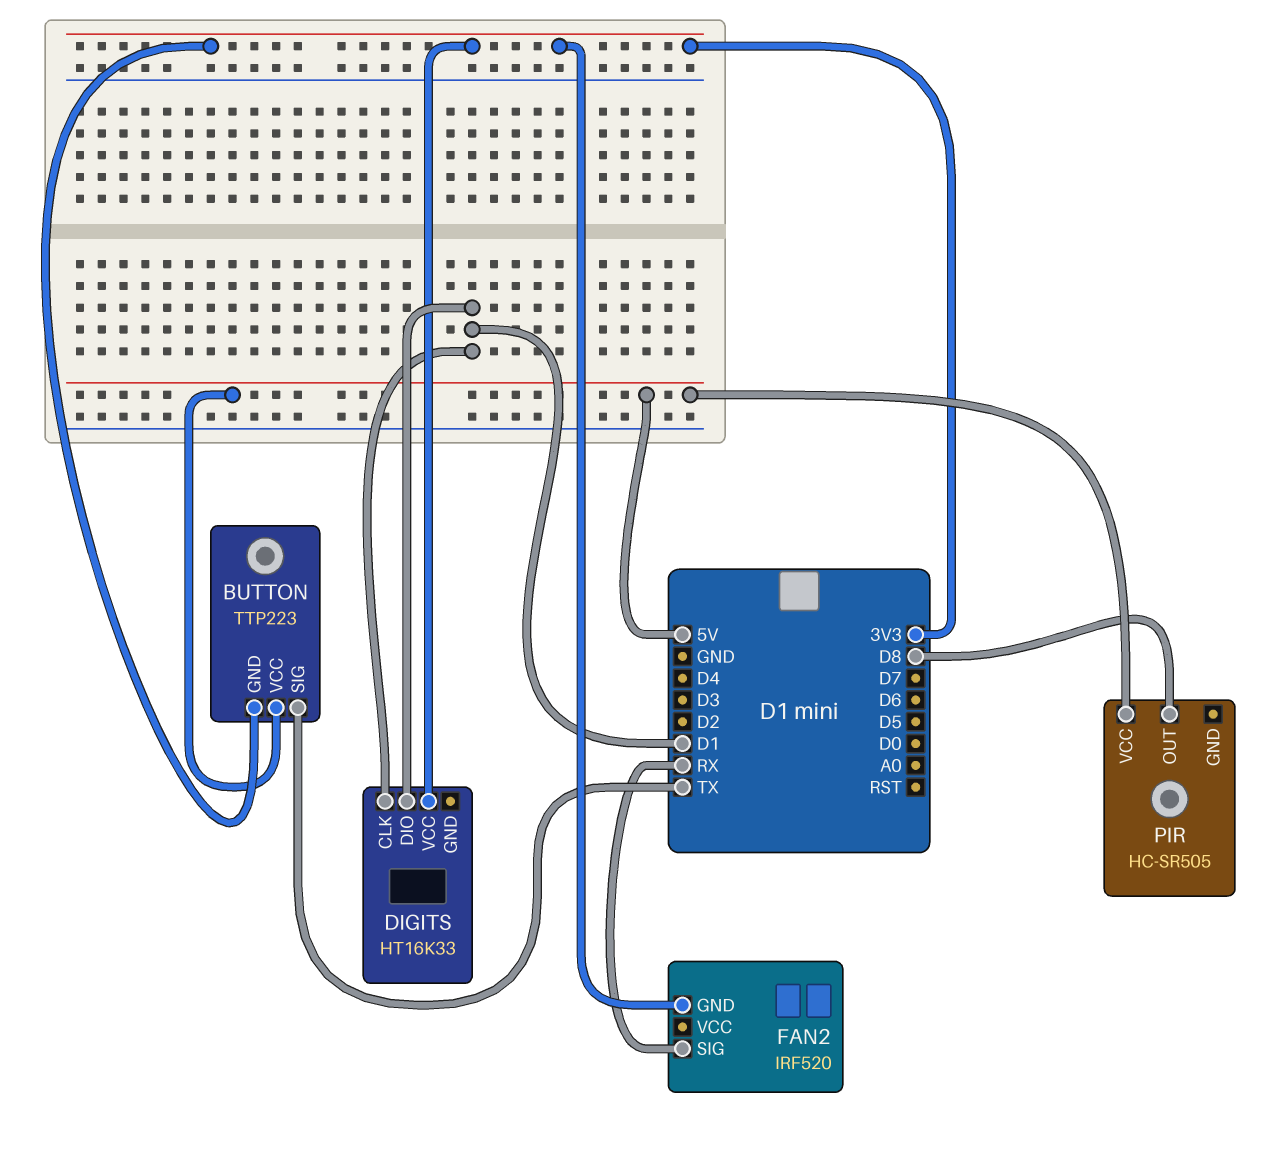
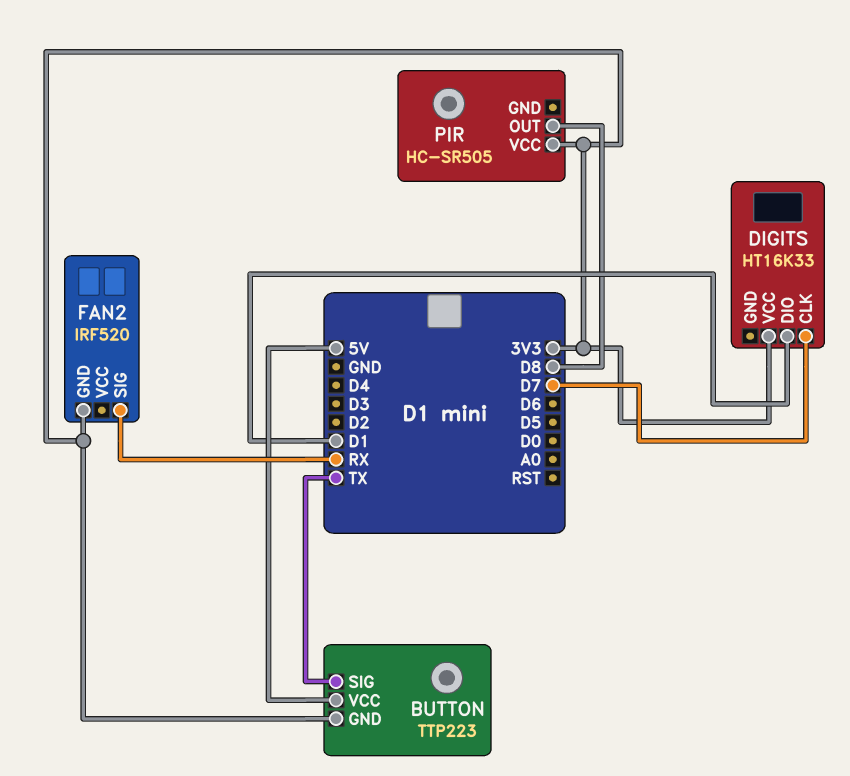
DIGITS pin CLK: D1 -> D7
PIR pin VCC: 5V -> 3V3

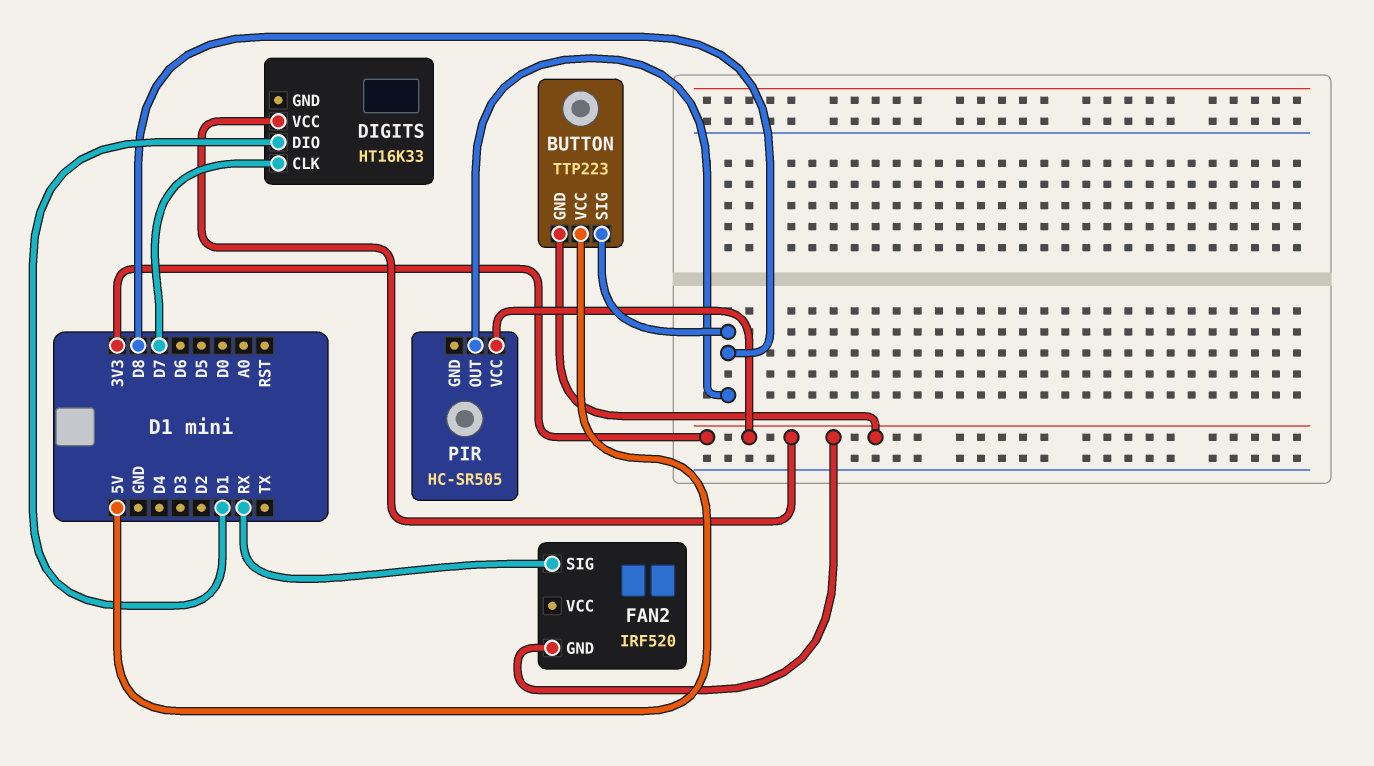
BUTTON pin SIG: TX -> D8

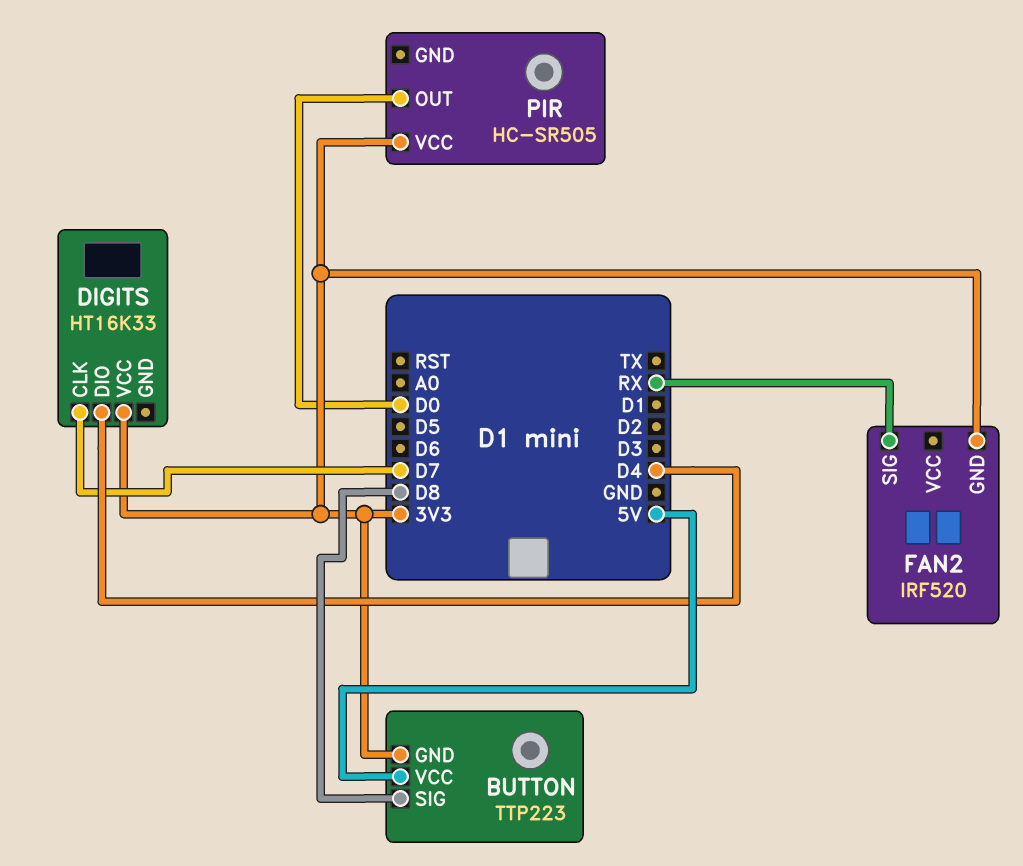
DIGITS pin DIO: D1 -> D4
PIR pin OUT: D8 -> D0

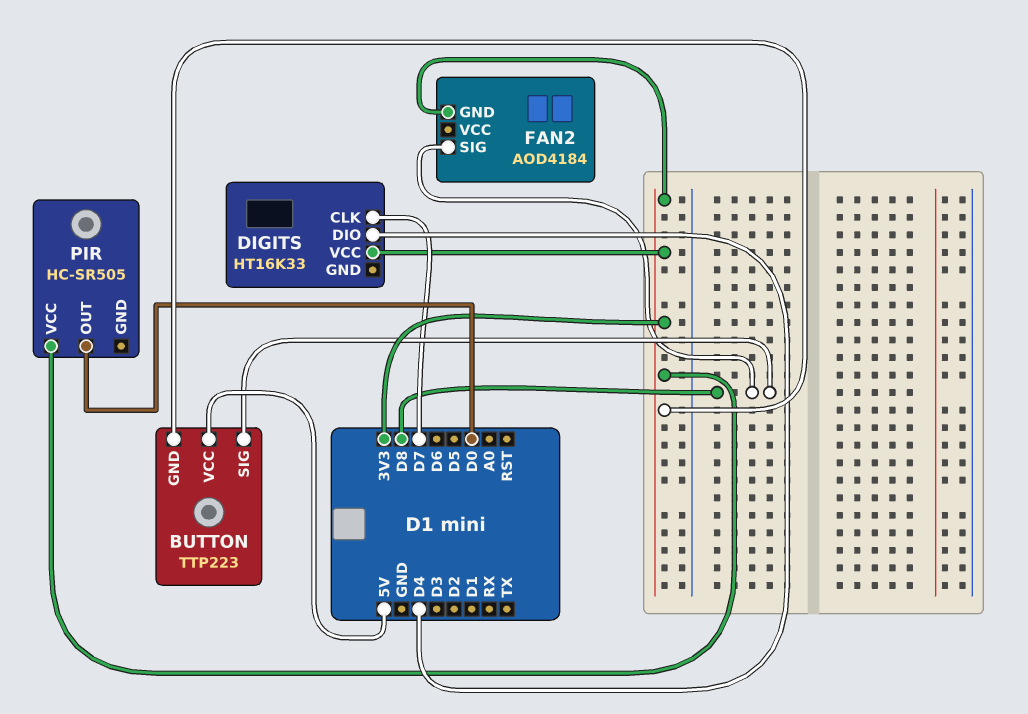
FAN2: IRF520 -> AOD4184
FAN2 pin SIG: RX -> D8

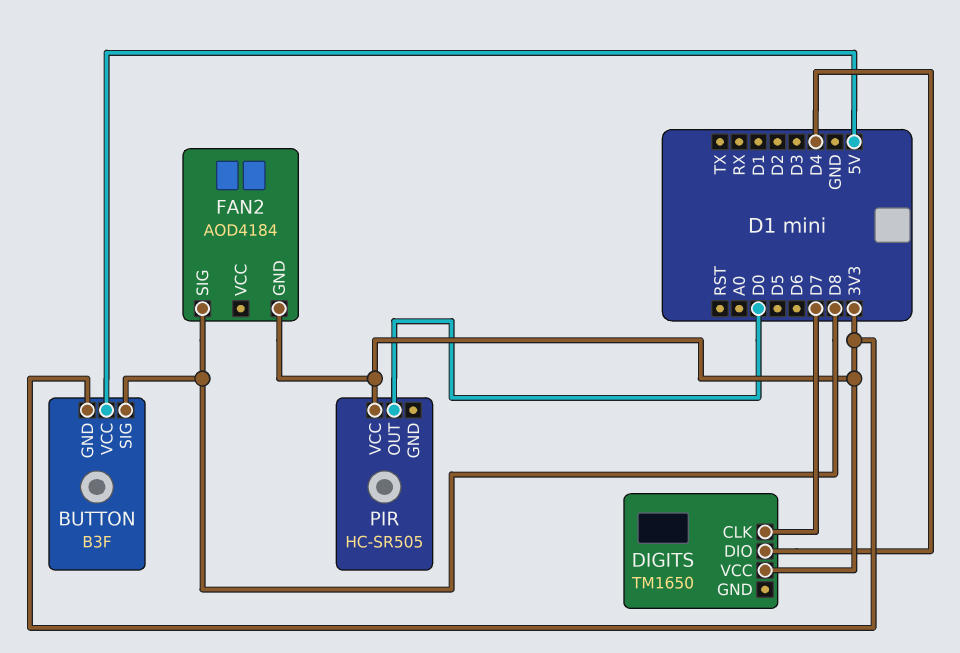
BUTTON: TTP223 -> B3F
DIGITS: HT16K33 -> TM1650

